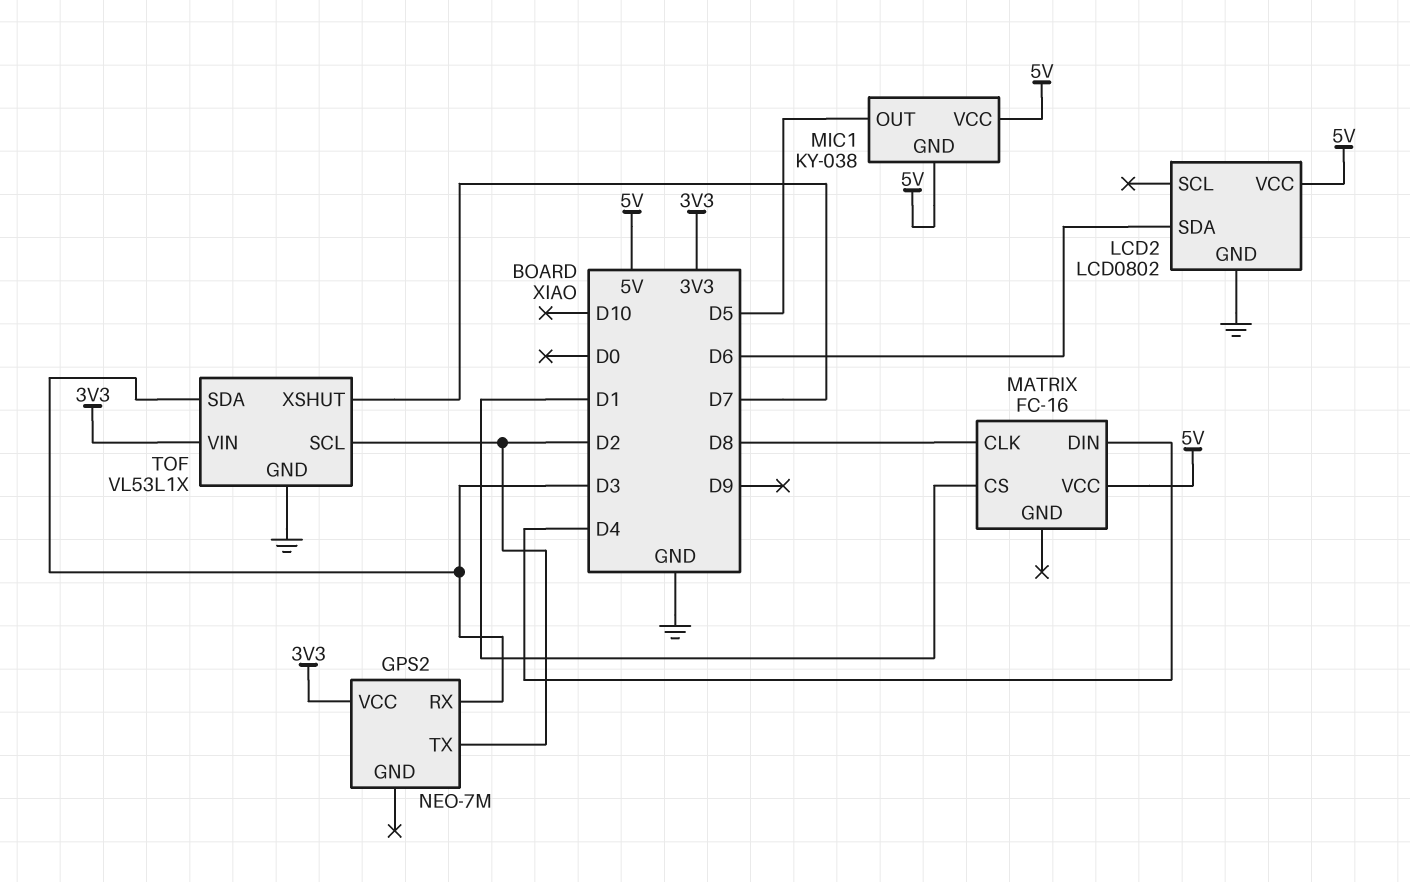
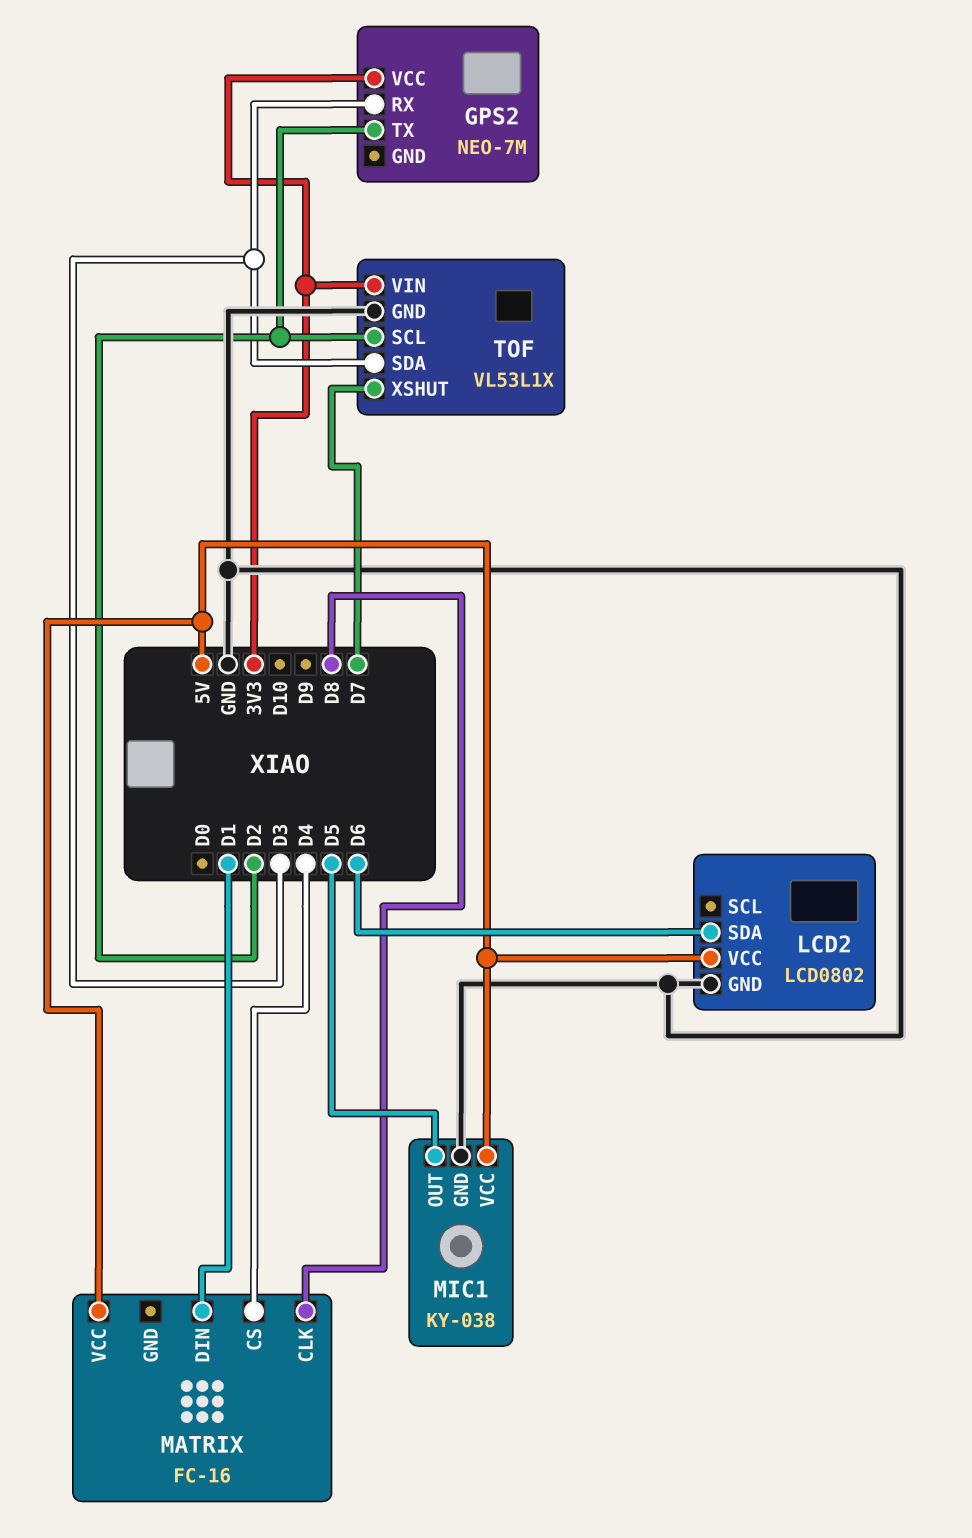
MATRIX pin CS: D1 -> D4
MATRIX pin DIN: D4 -> D1
MIC1 pin GND: 5V -> GND

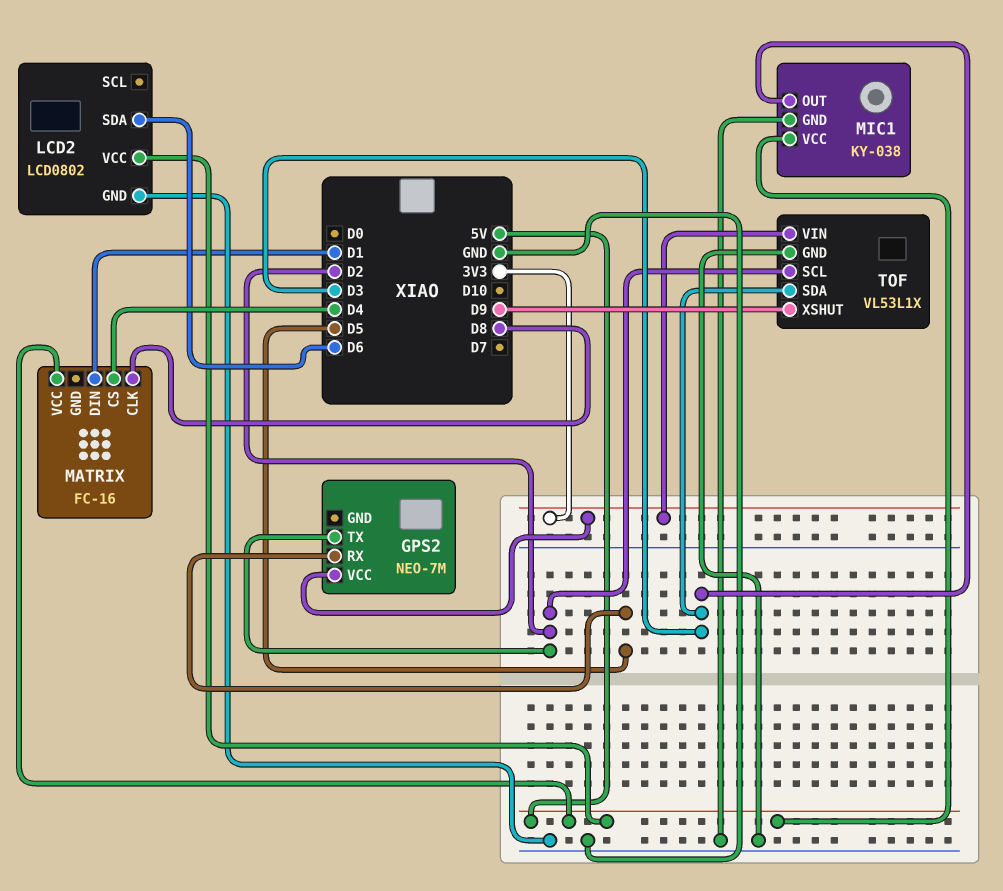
GPS2 pin RX: D3 -> D5
MIC1 pin OUT: D5 -> D3
TOF pin XSHUT: D7 -> D9

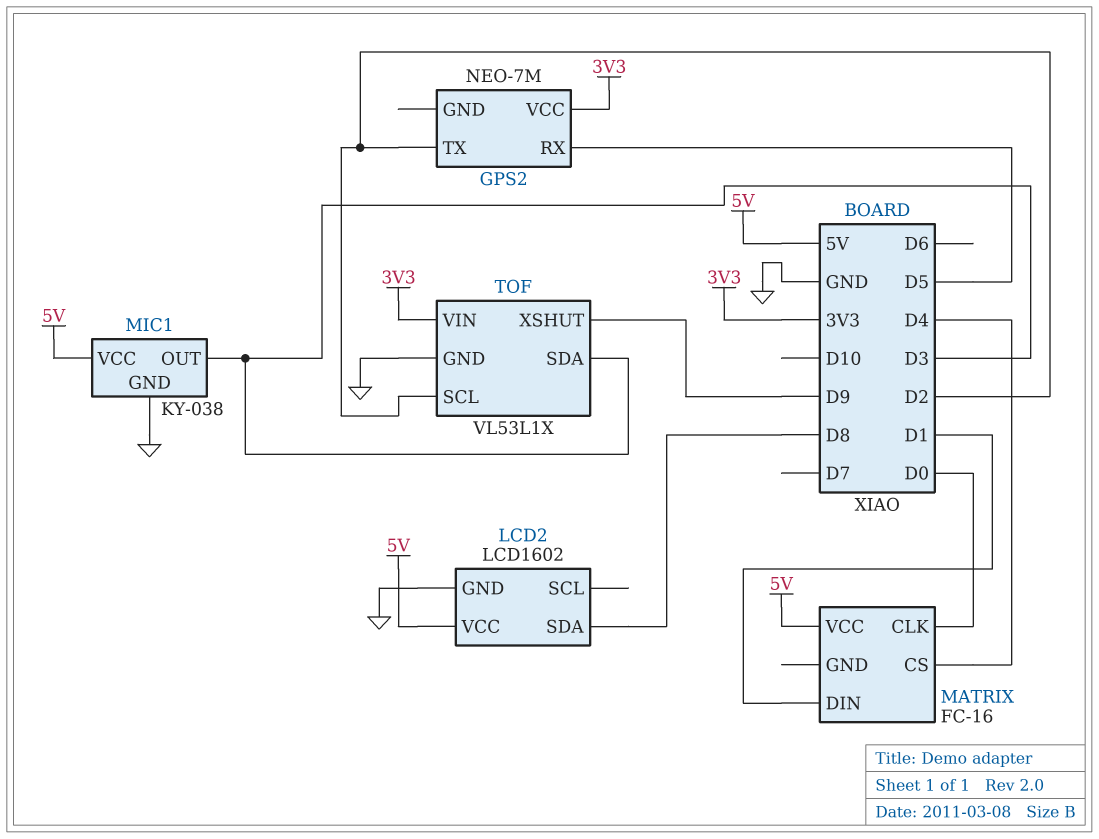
LCD2: LCD0802 -> LCD1602
LCD2 pin SDA: D6 -> D8
MATRIX pin CLK: D8 -> D0

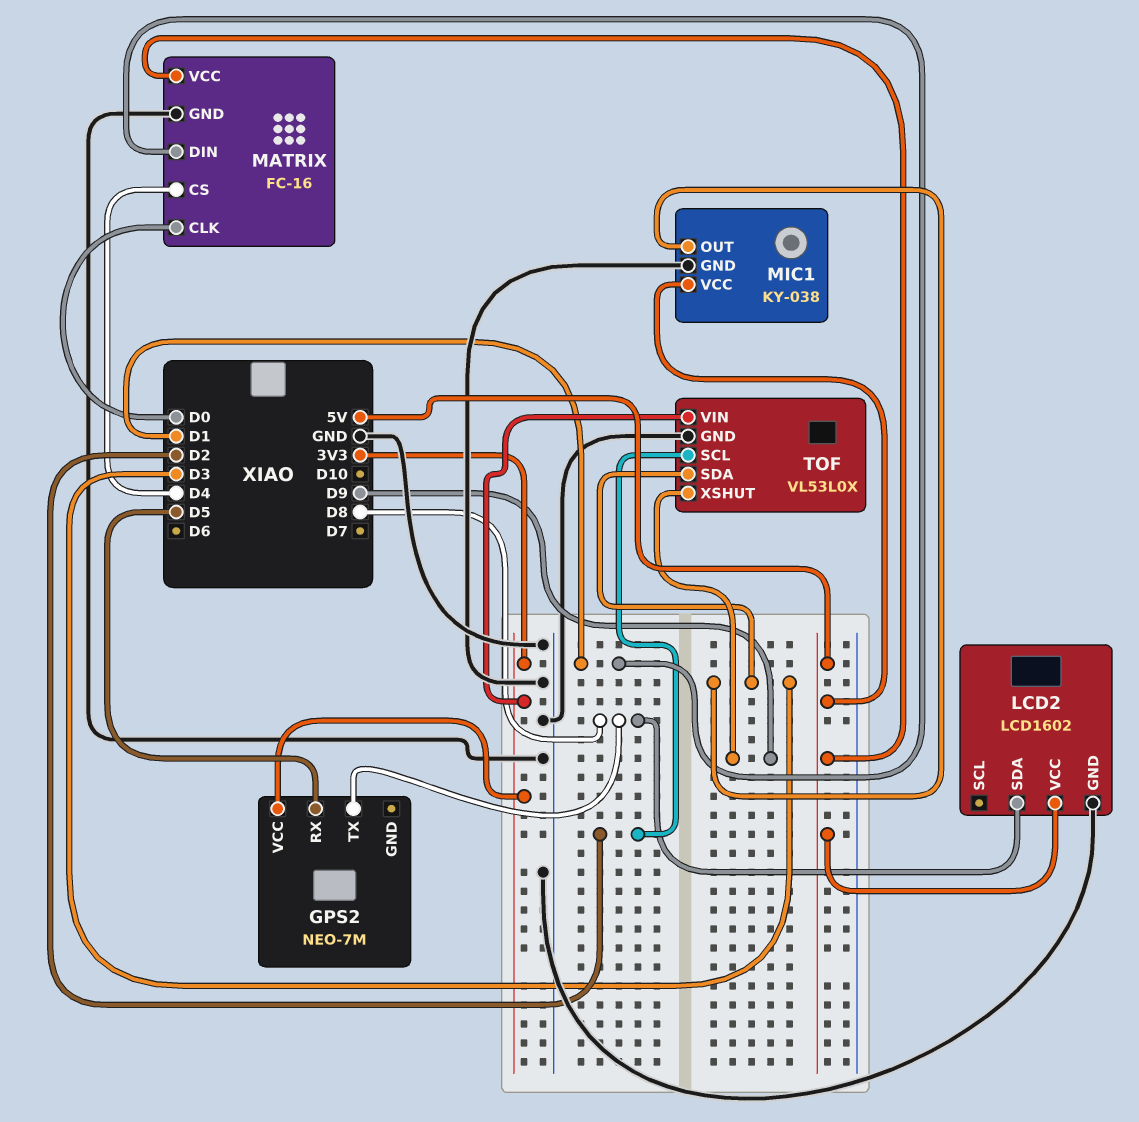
GPS2 pin TX: D2 -> D8
MATRIX pin GND: none -> GND
TOF: VL53L1X -> VL53L0X

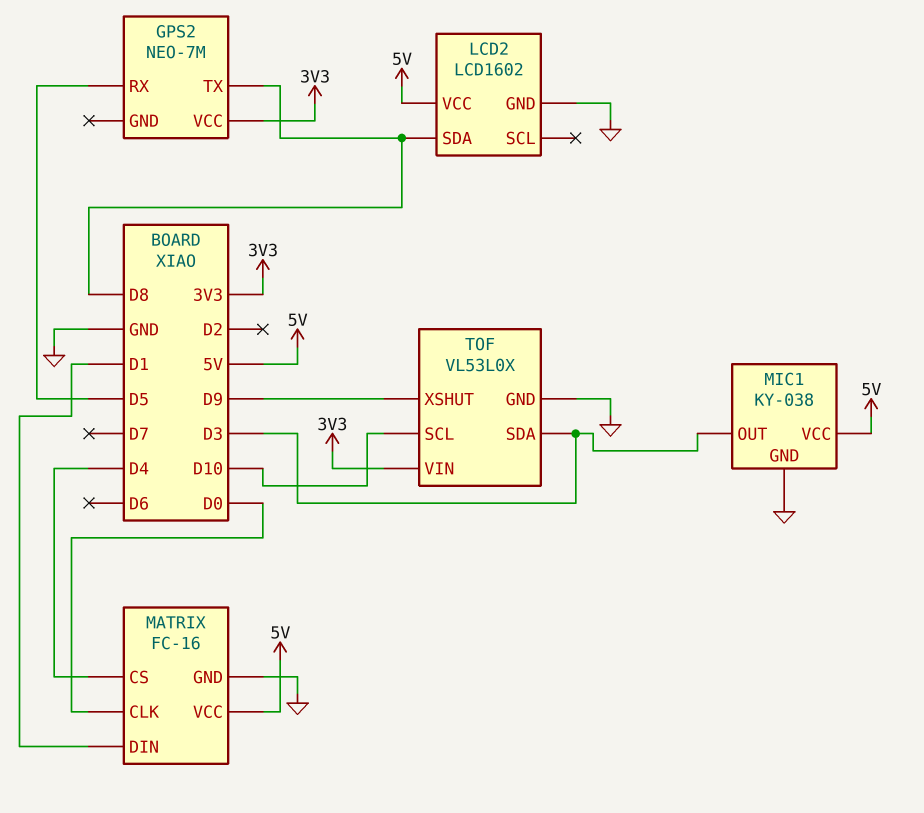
TOF pin SCL: D2 -> D10

